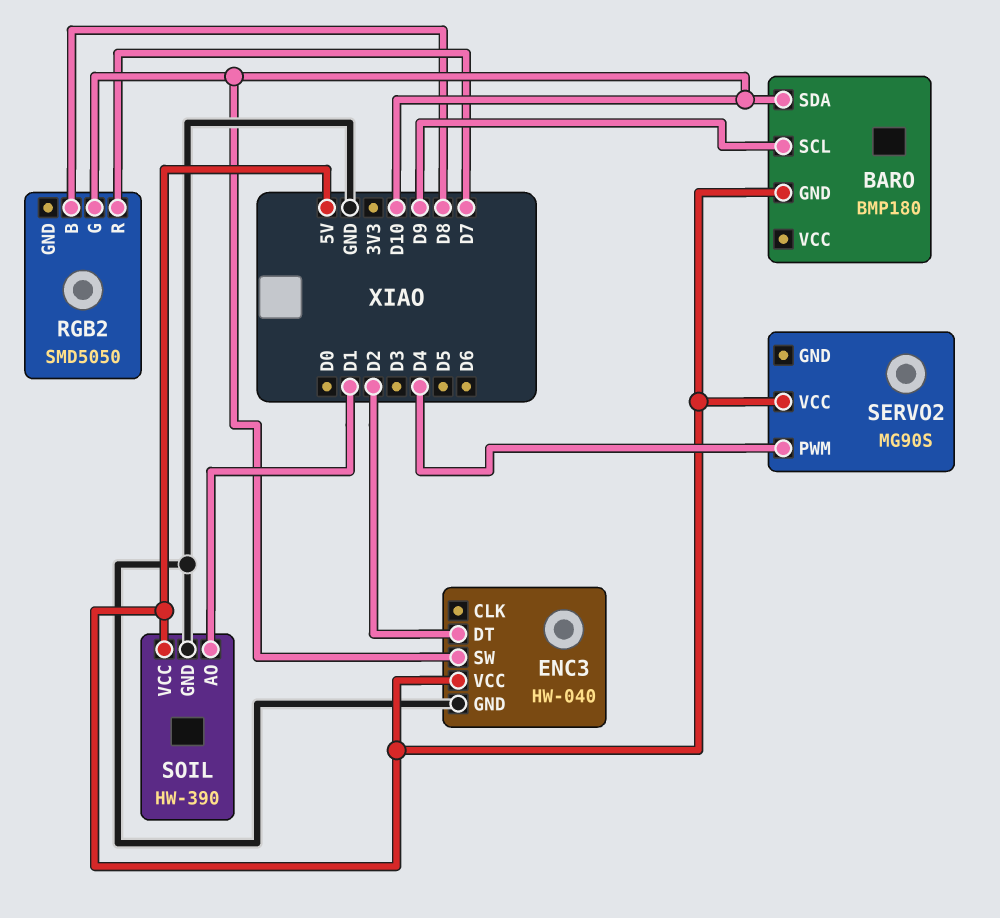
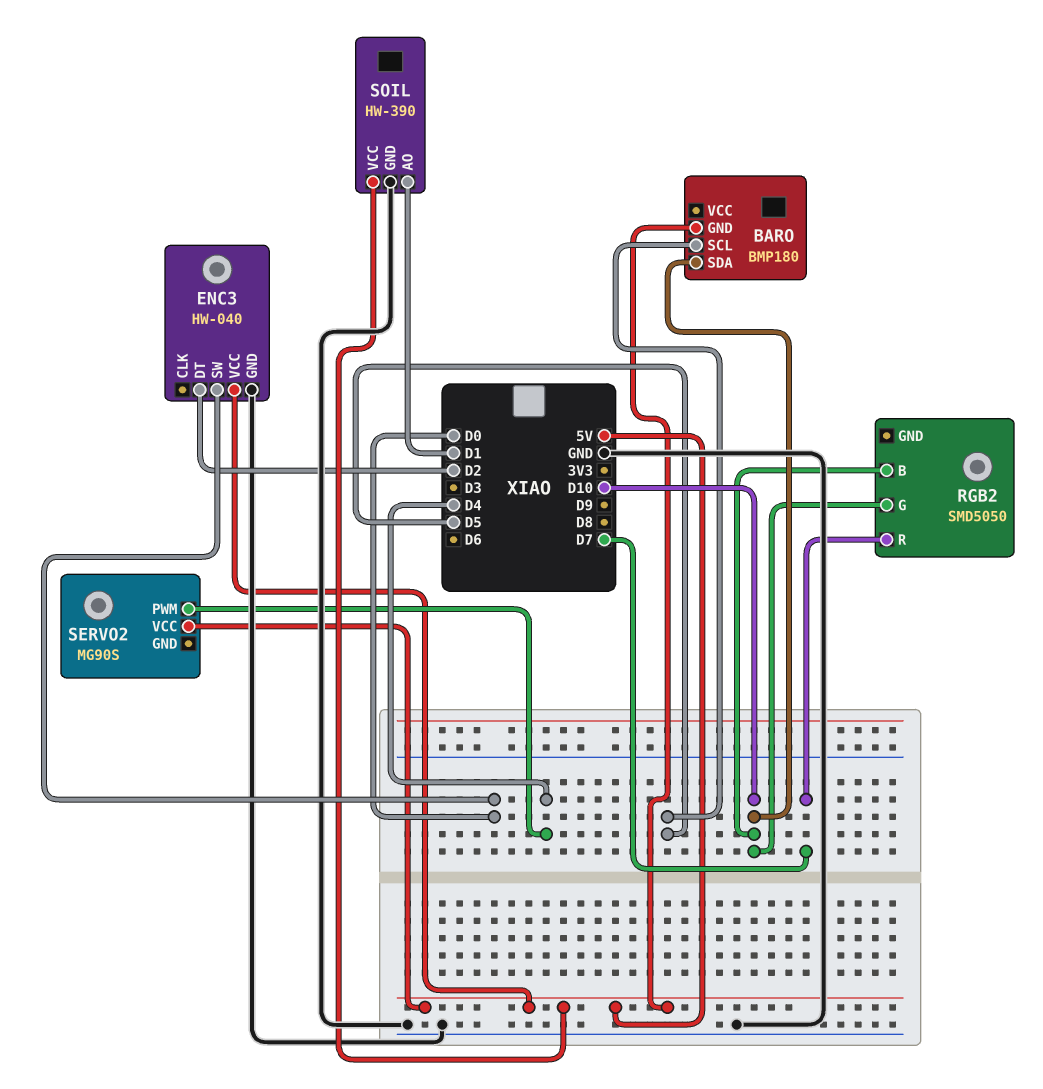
BARO pin SCL: D9 -> D5
ENC3 pin SW: D10 -> D0
RGB2 pin B: D8 -> D10

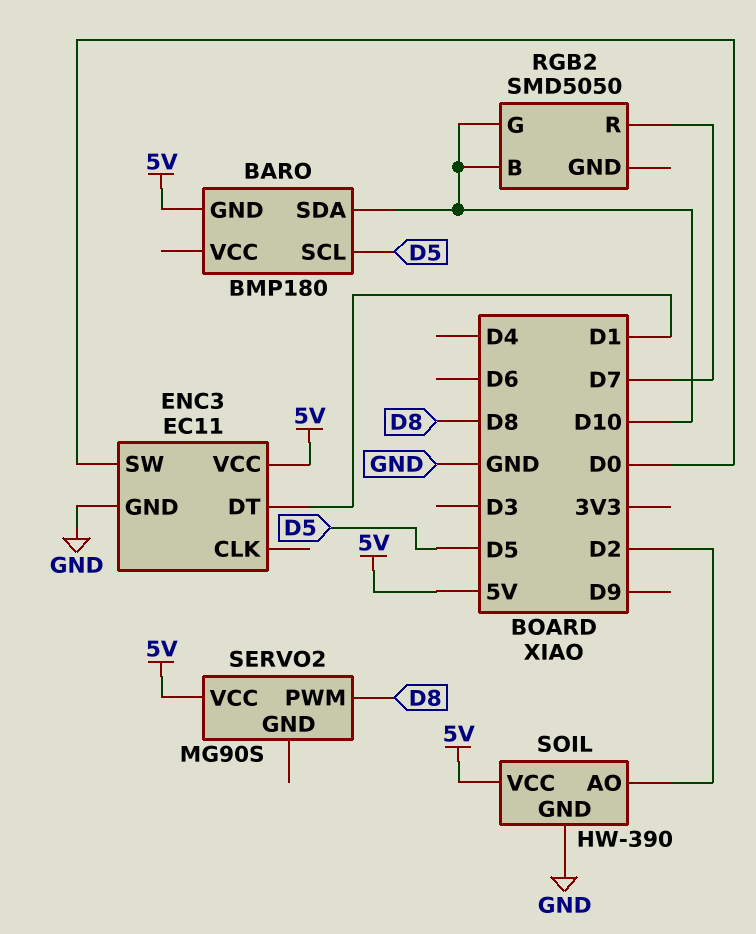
ENC3: HW-040 -> EC11
ENC3 pin DT: D2 -> D1
SERVO2 pin PWM: D4 -> D8
SOIL pin AO: D1 -> D2

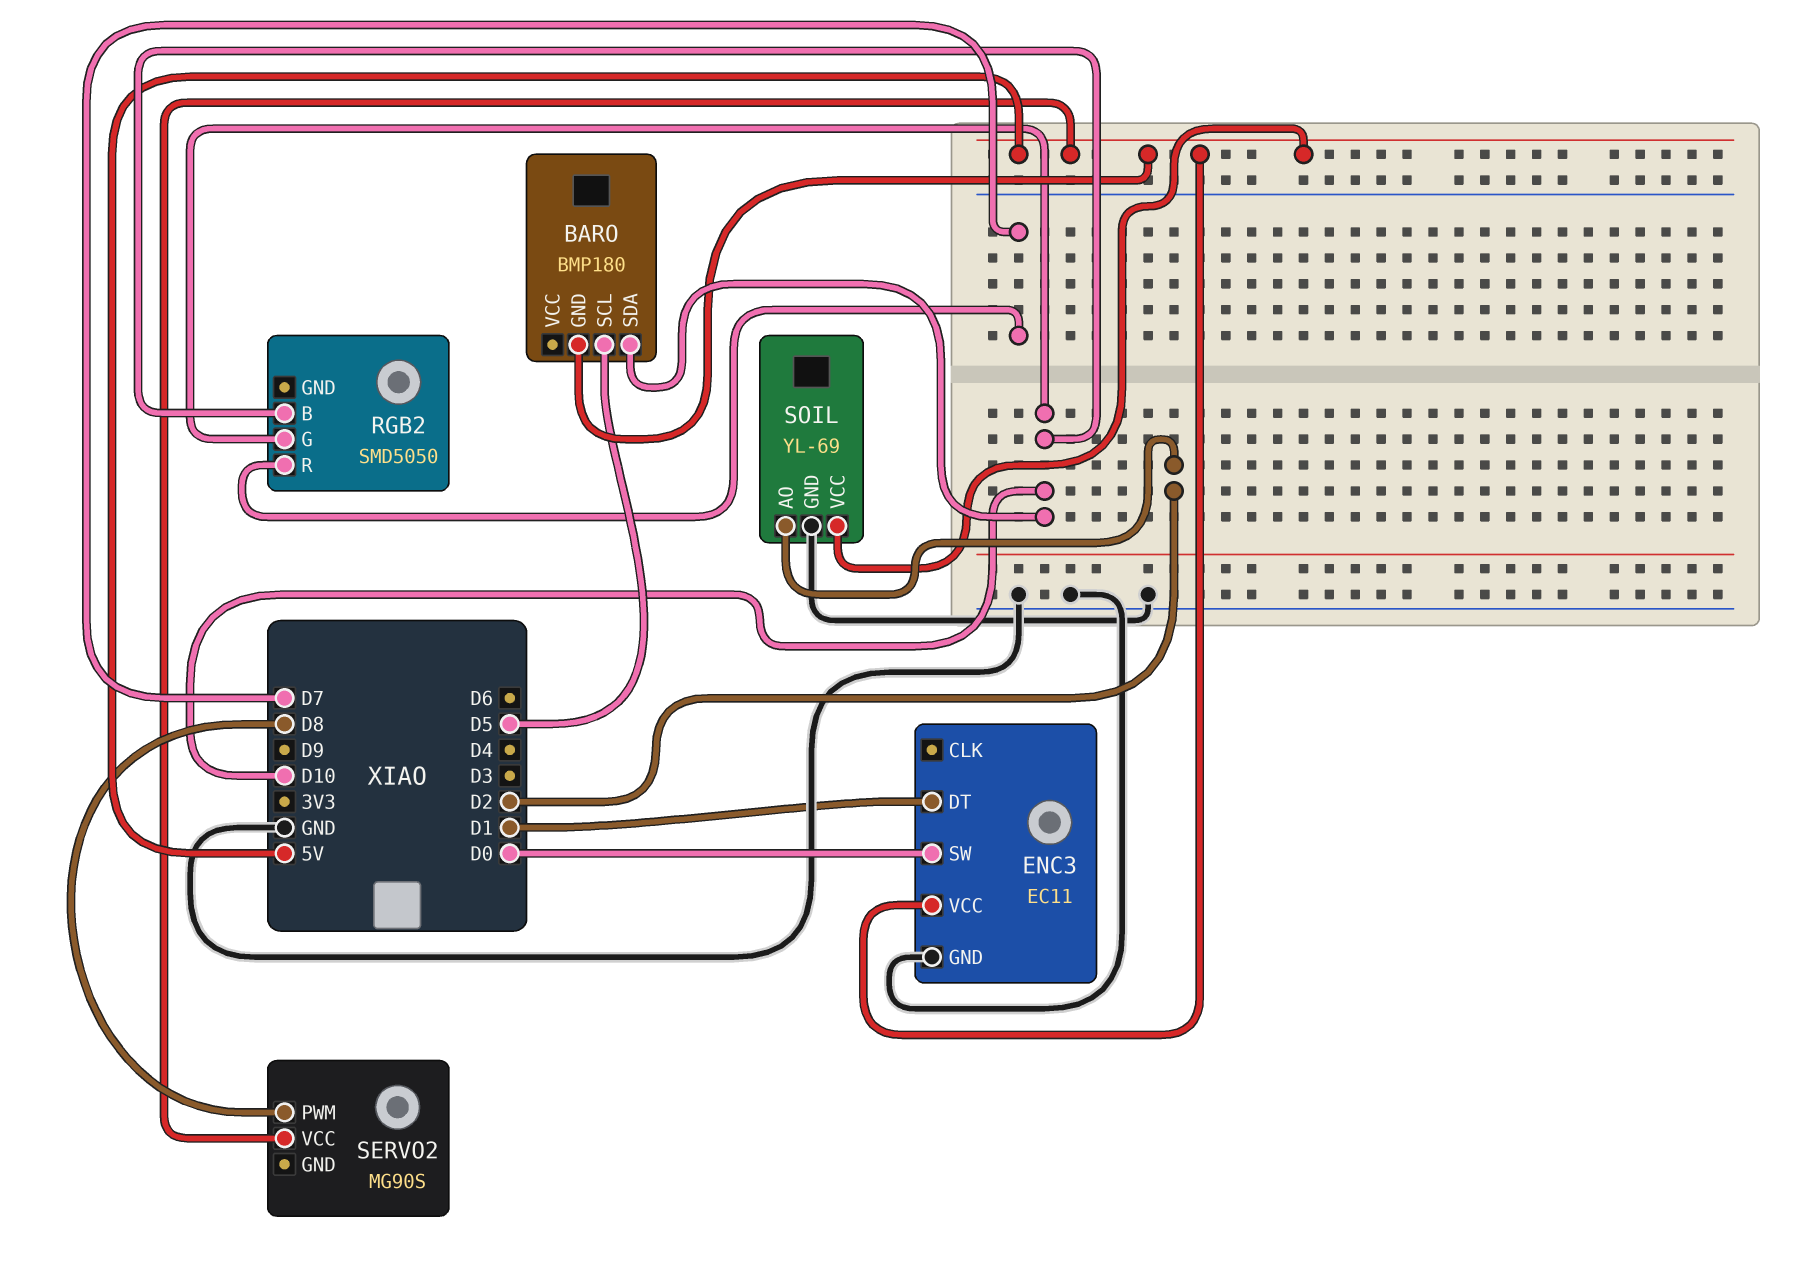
SOIL: HW-390 -> YL-69

